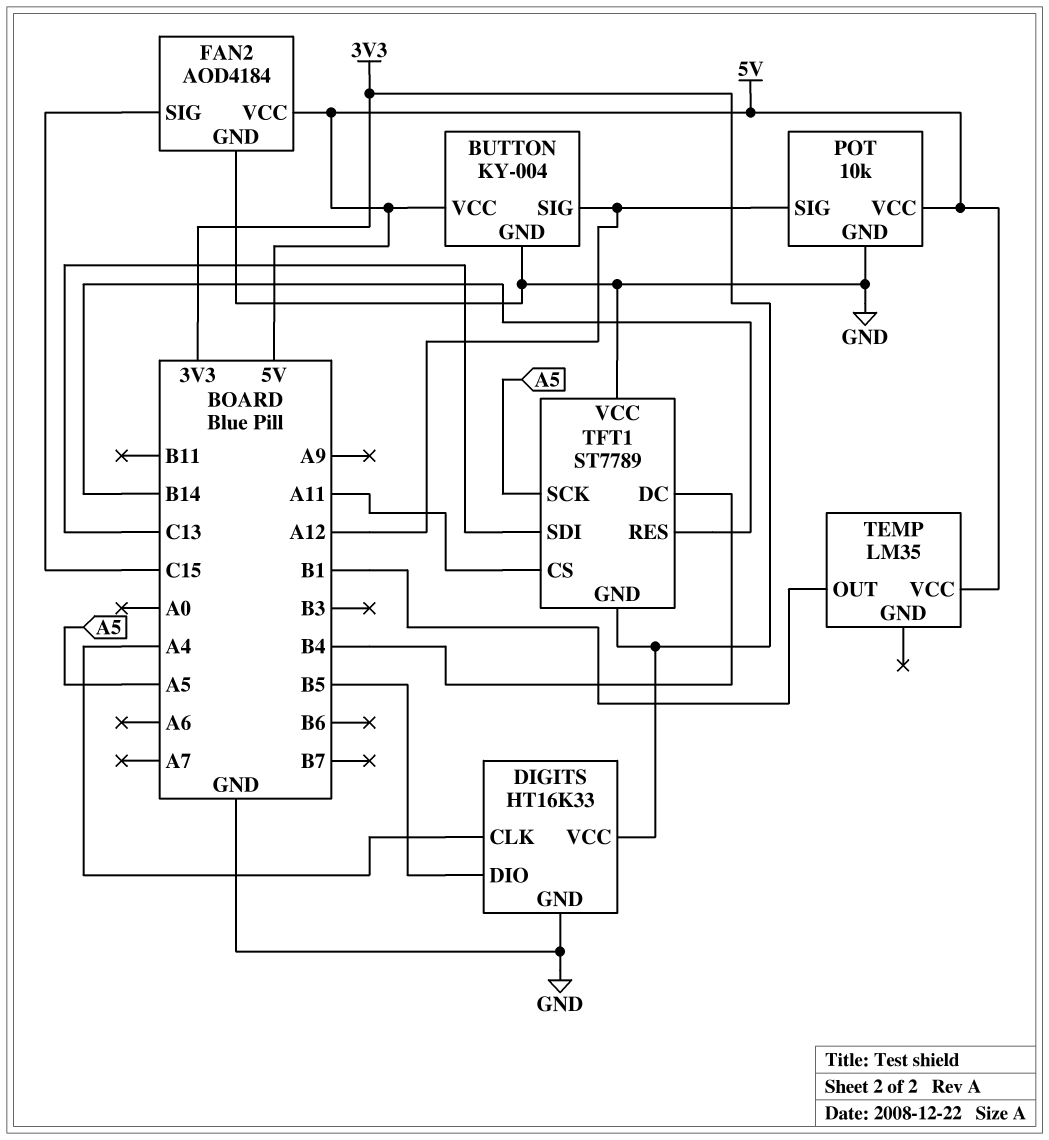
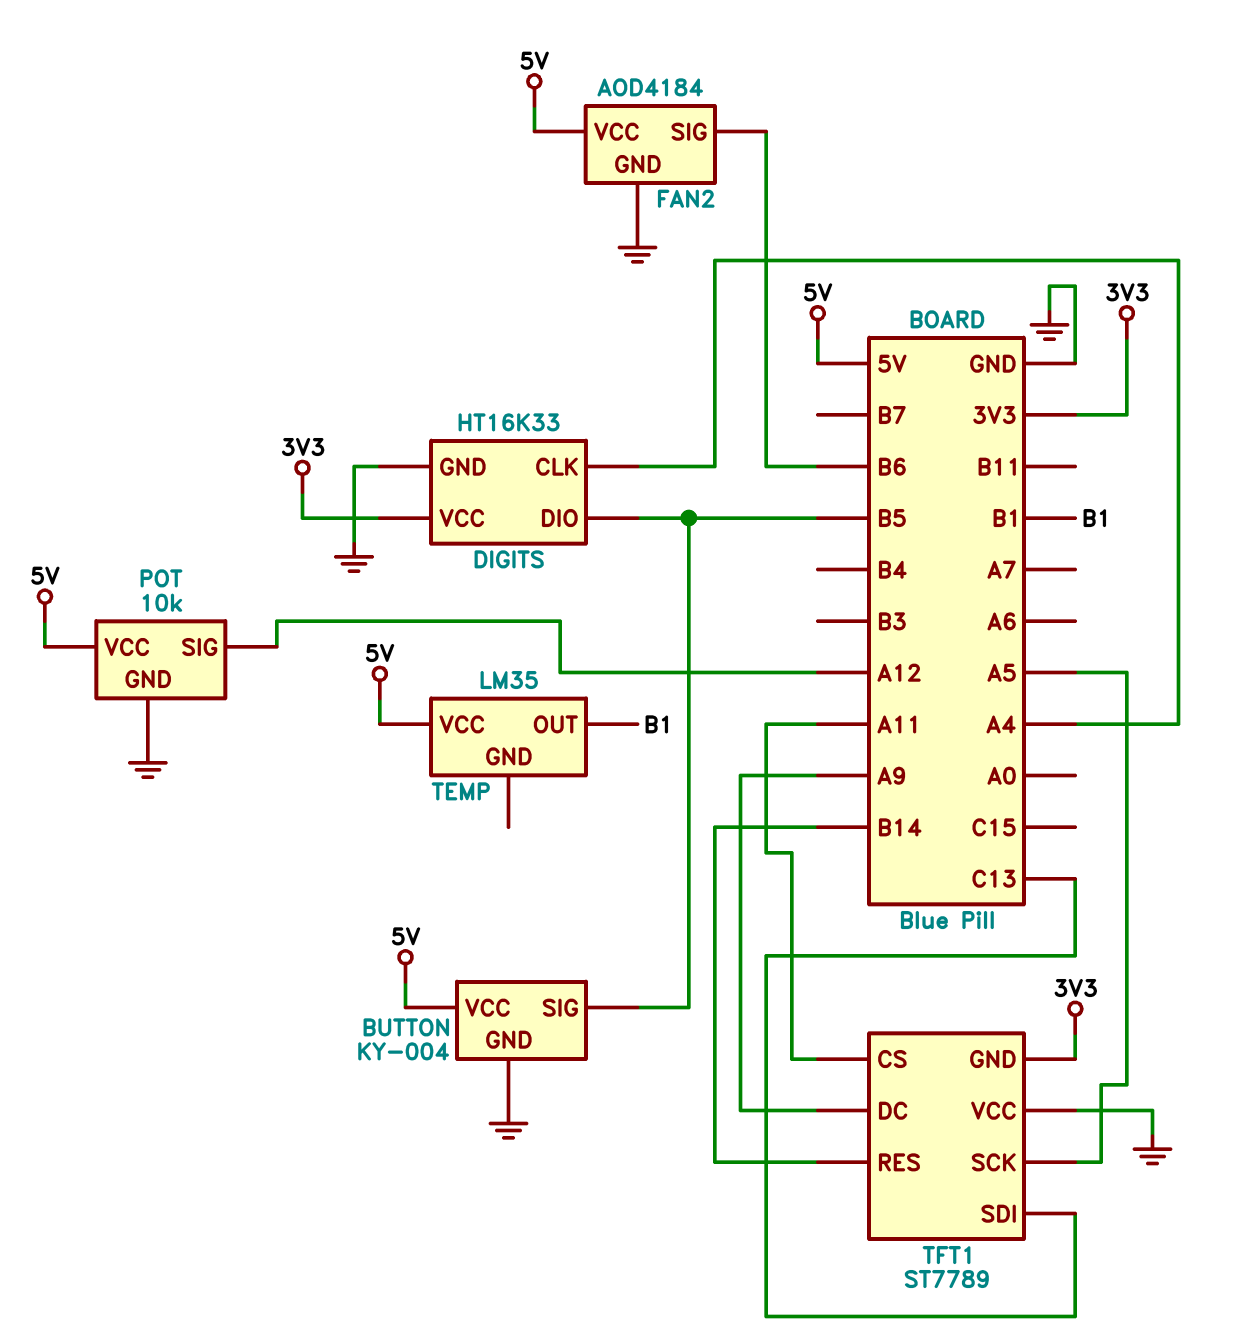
BUTTON pin SIG: A12 -> B5
FAN2 pin SIG: C15 -> B6
TFT1 pin DC: B4 -> A9

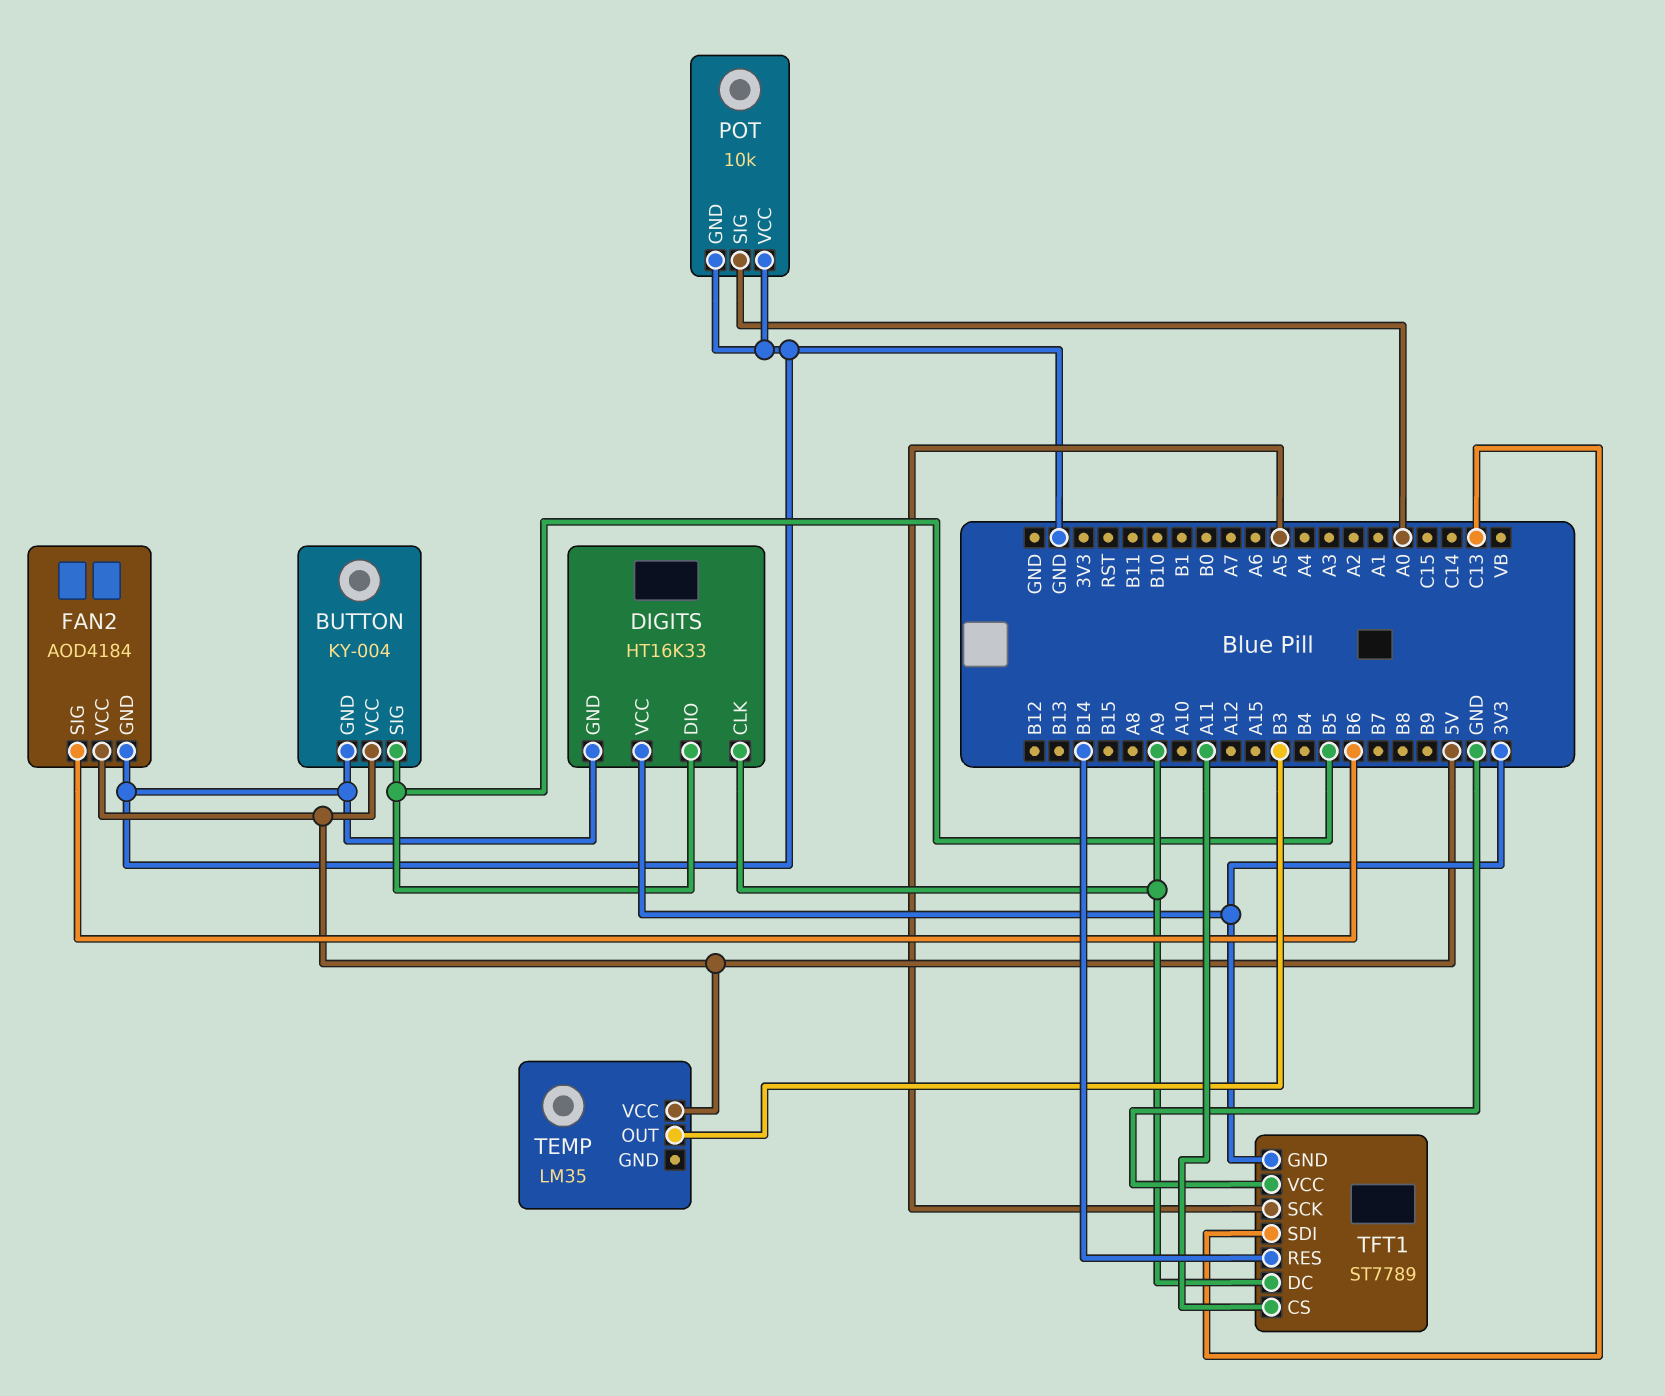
DIGITS pin CLK: A4 -> A9
POT pin SIG: A12 -> A0
POT pin VCC: 5V -> GND
TEMP pin OUT: B1 -> B3

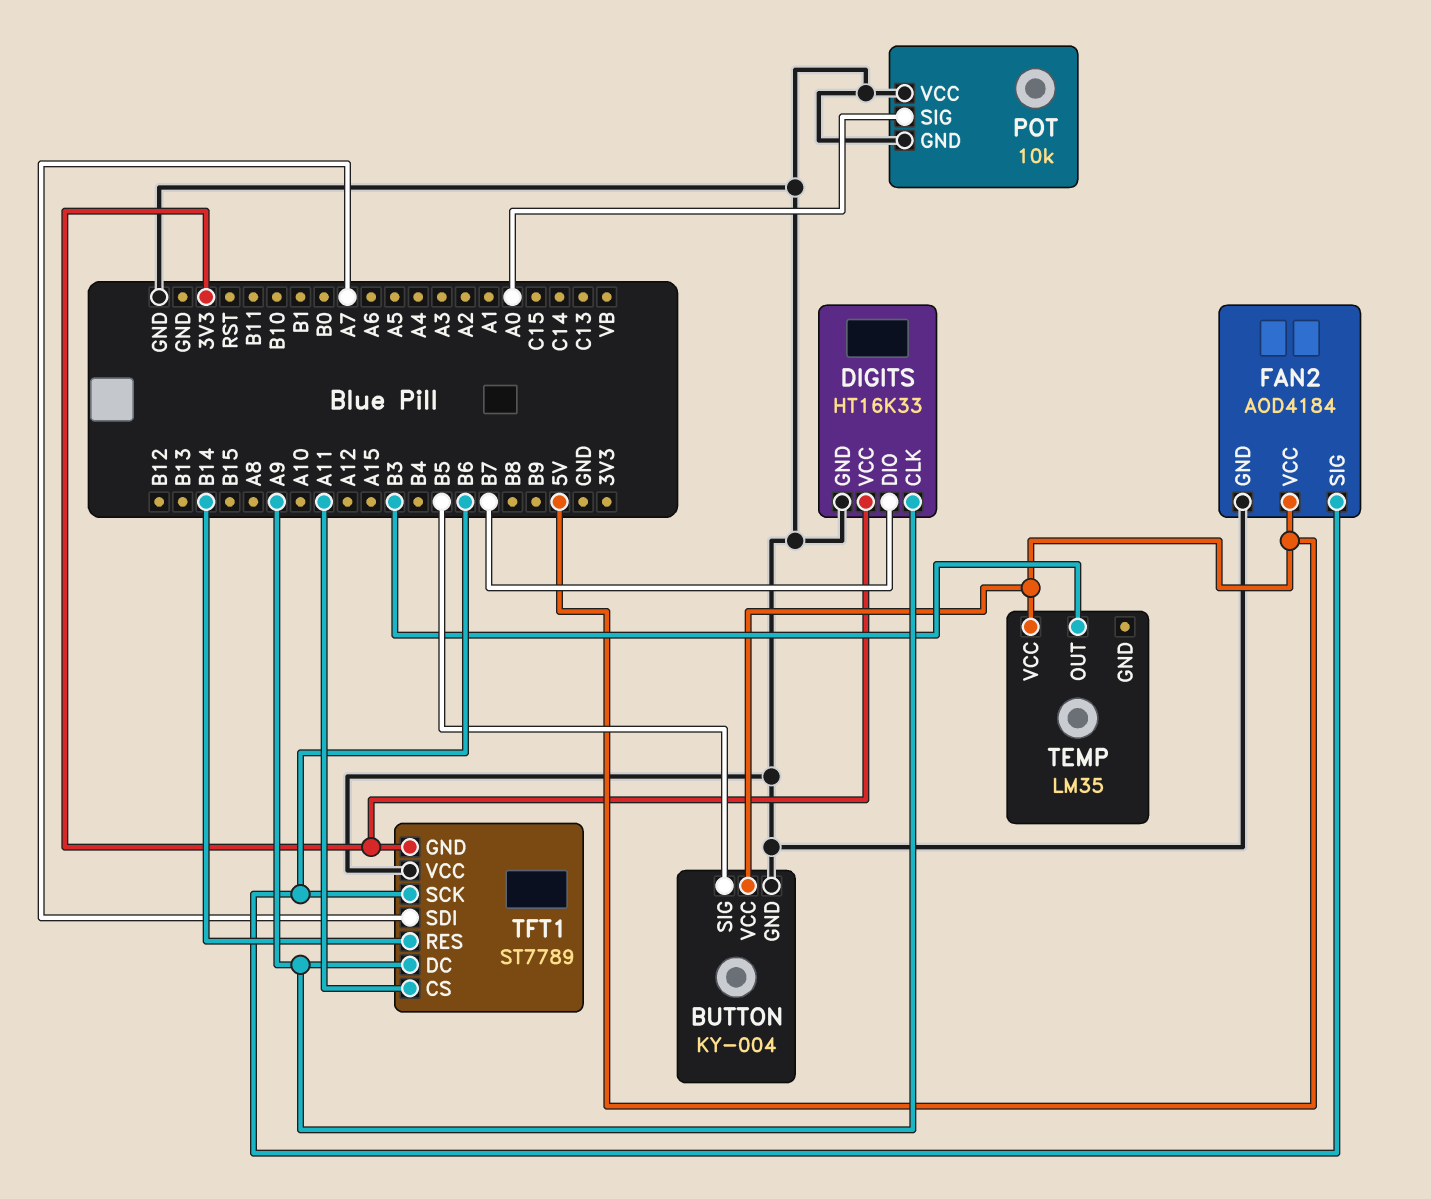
DIGITS pin DIO: B5 -> B7
TFT1 pin SCK: A5 -> B6
TFT1 pin SDI: C13 -> A7

